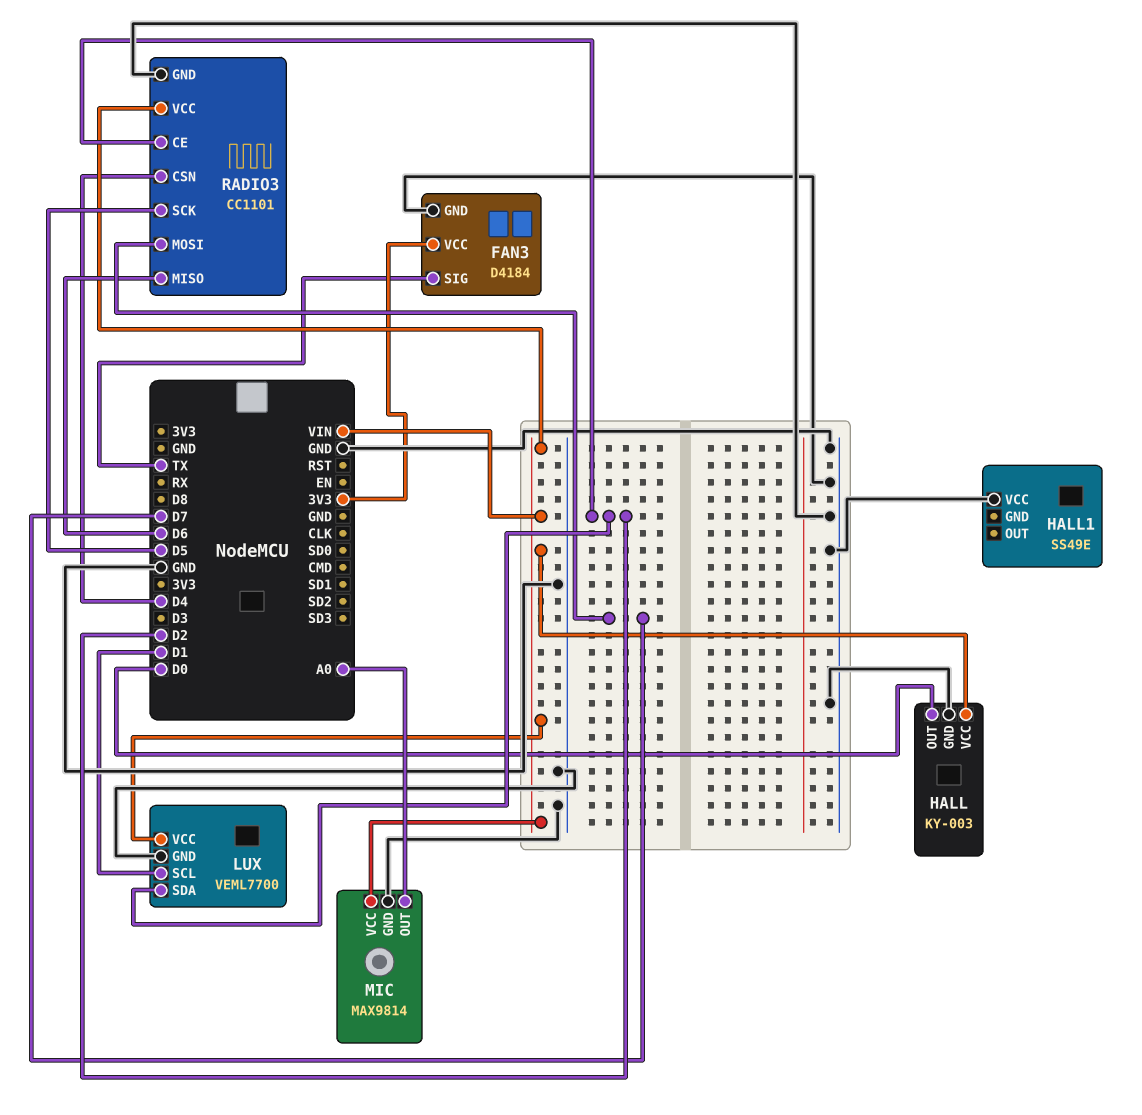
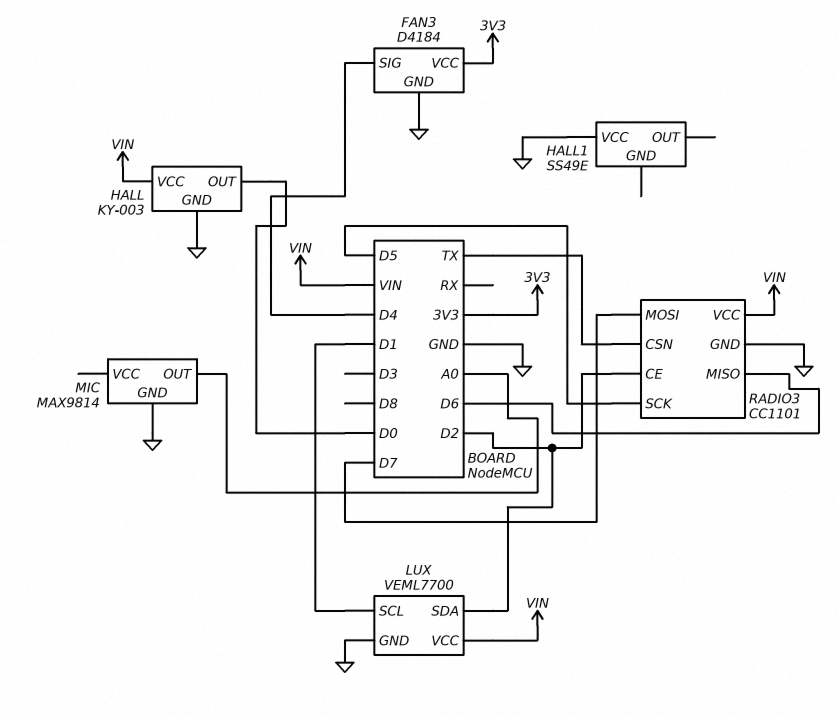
FAN3 pin SIG: TX -> D4
MIC pin VCC: VIN -> none
RADIO3 pin CSN: D4 -> TX

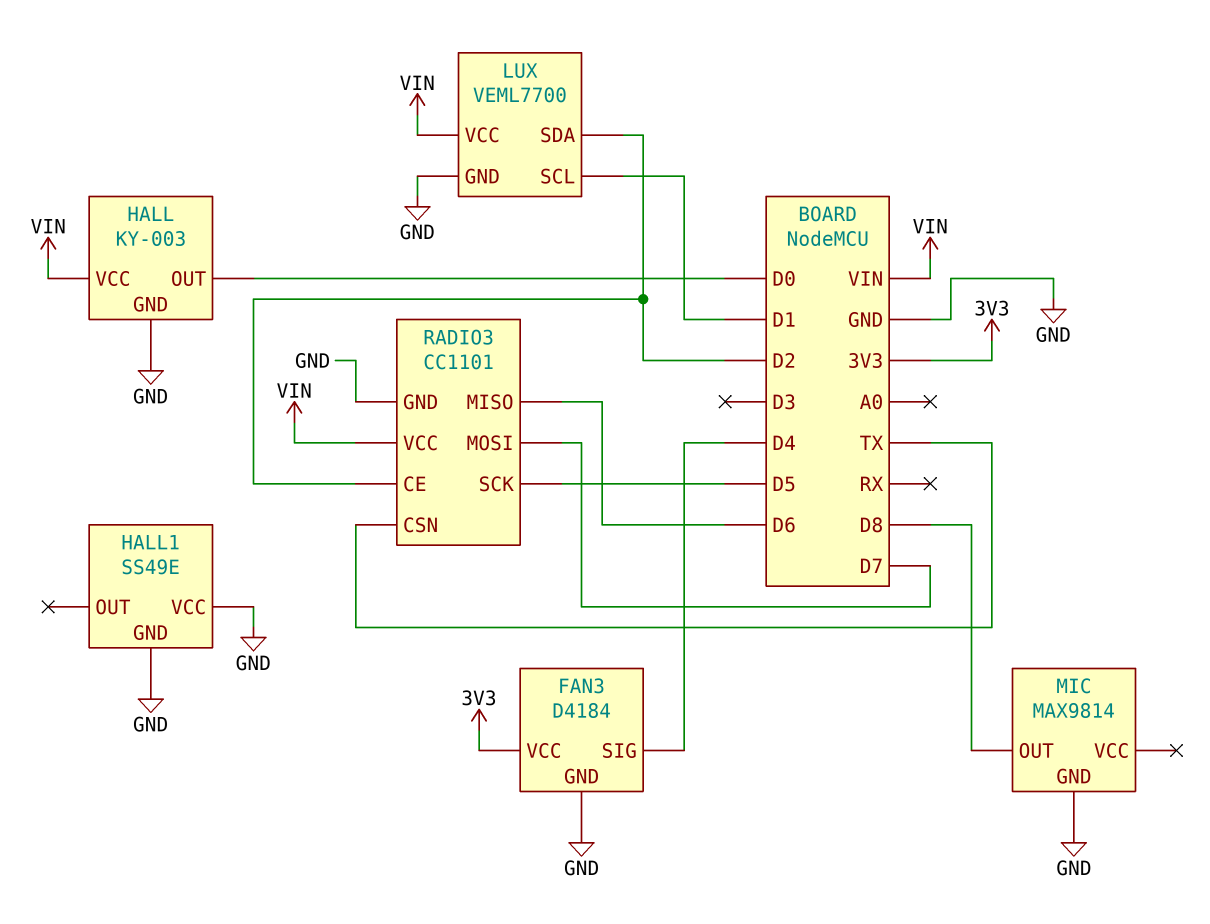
HALL1 pin GND: none -> GND
MIC pin OUT: A0 -> D8

